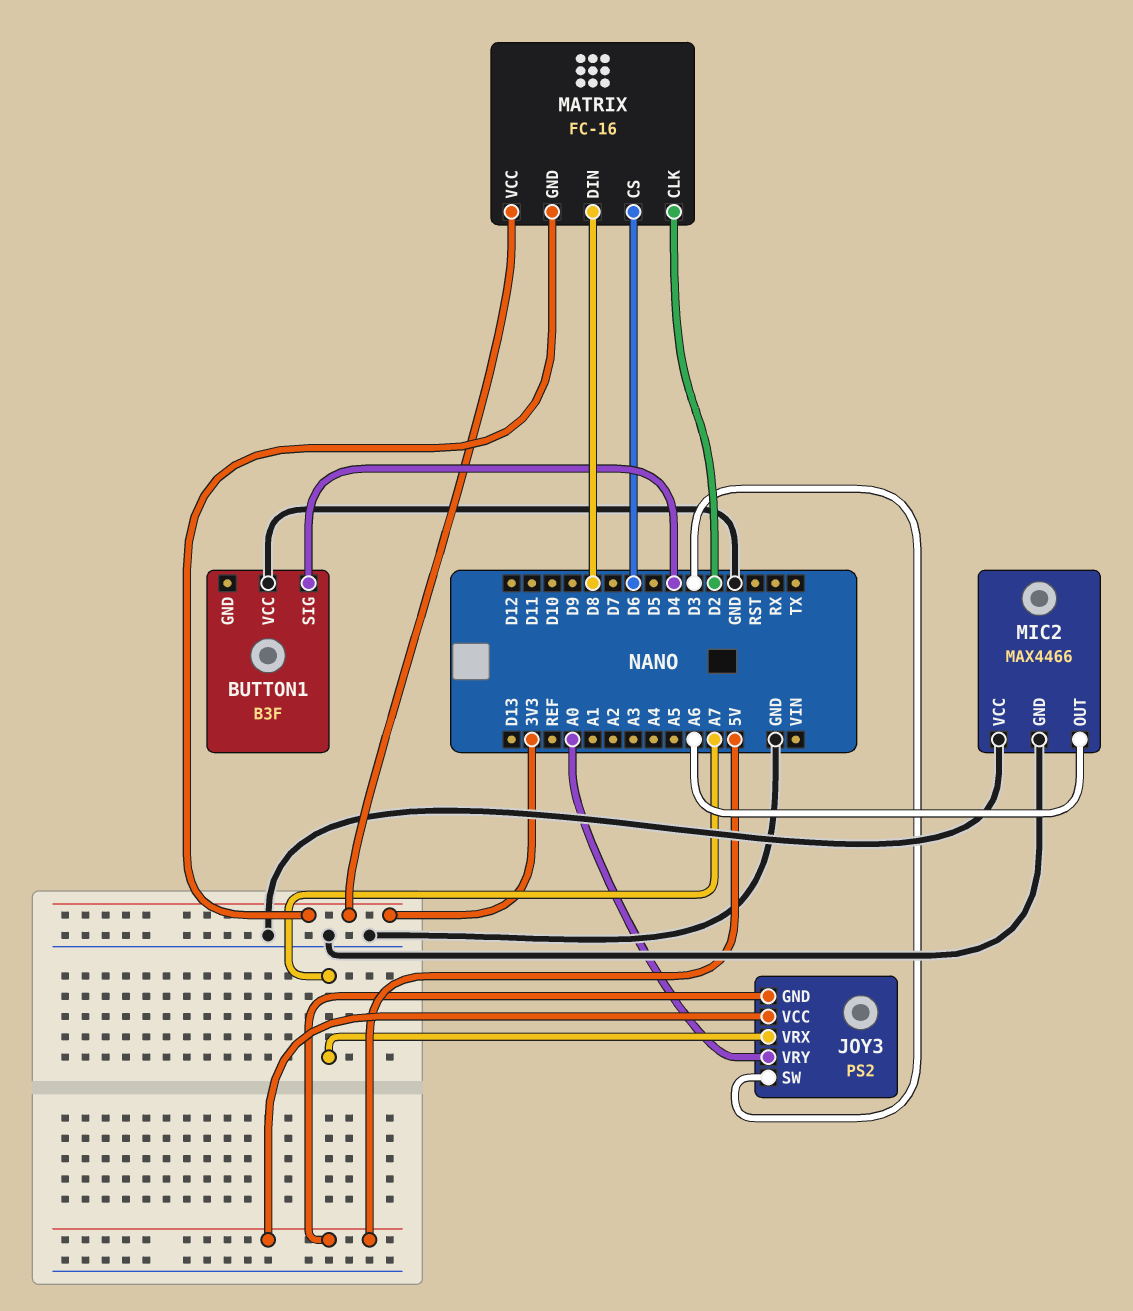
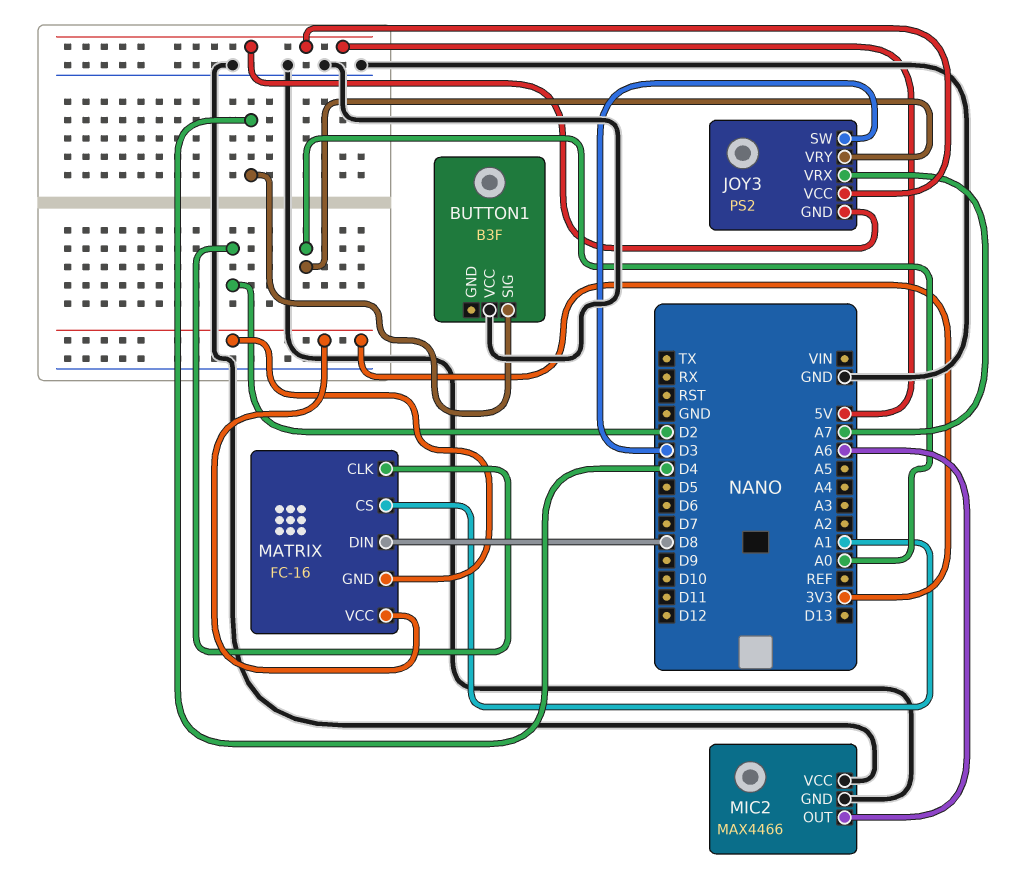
MATRIX pin CS: D6 -> A1

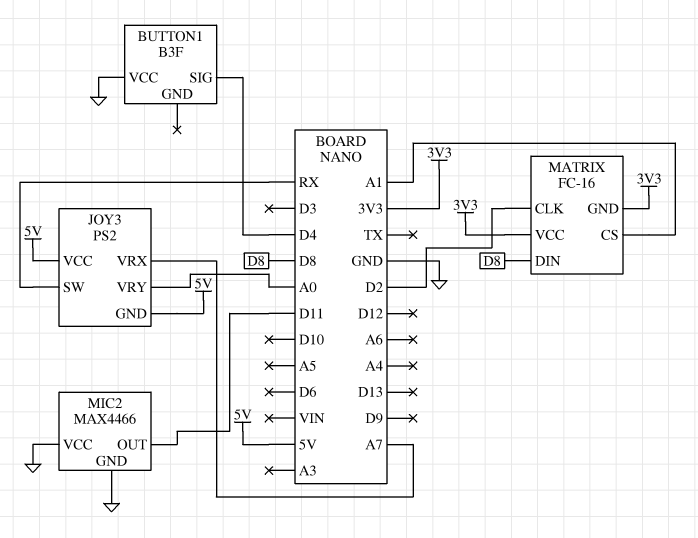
JOY3 pin SW: D3 -> RX
MIC2 pin OUT: A6 -> D11

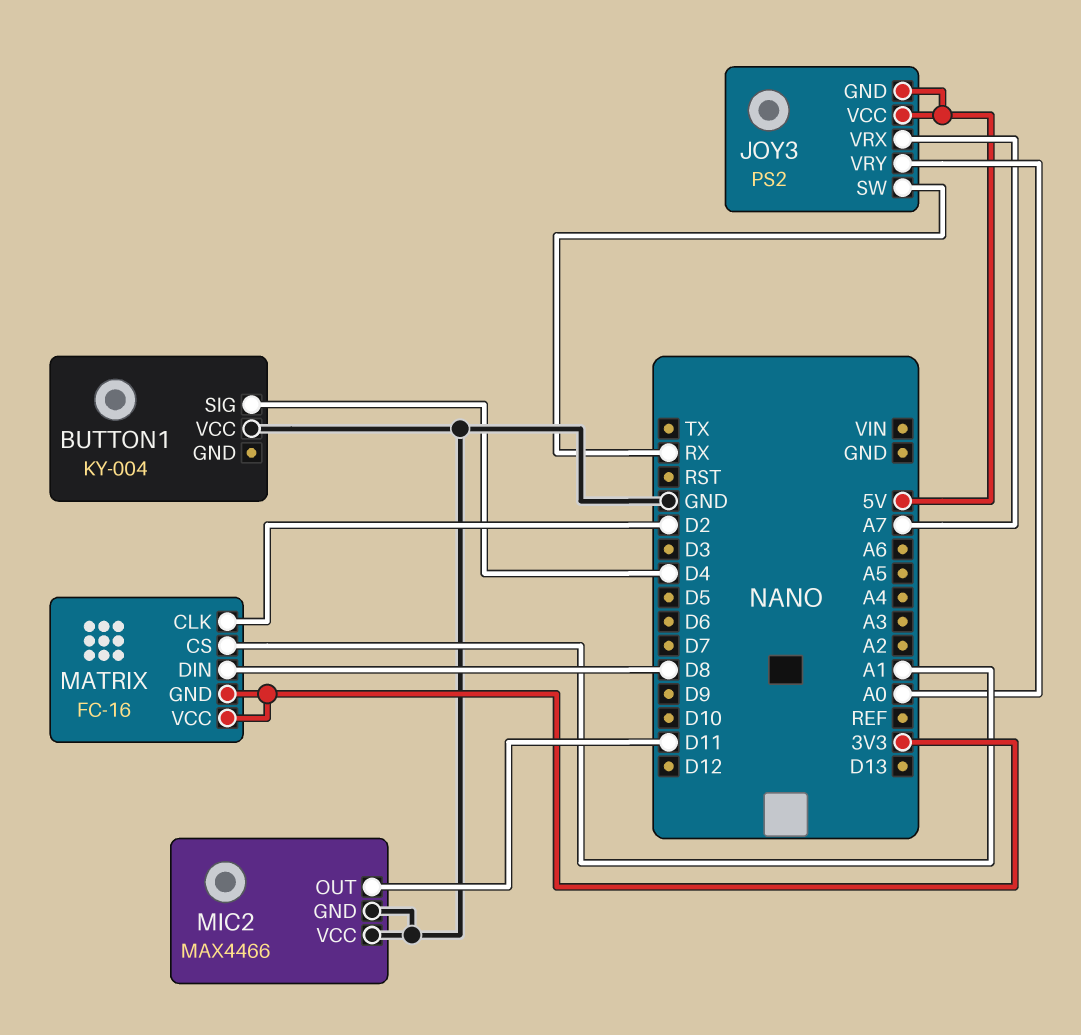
BUTTON1: B3F -> KY-004

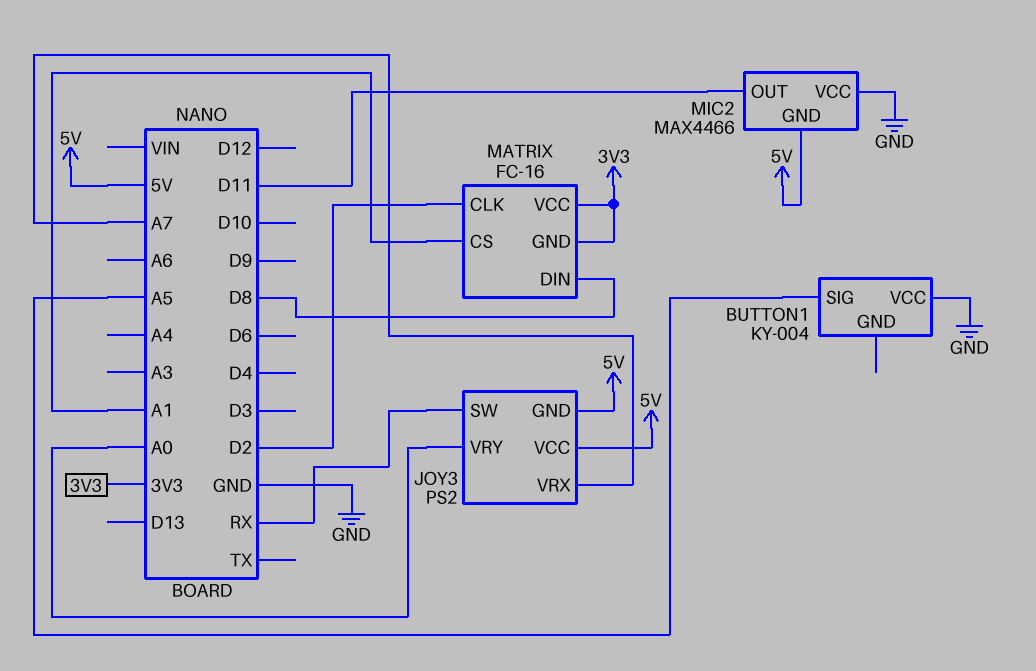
BUTTON1 pin SIG: D4 -> A5
MIC2 pin GND: GND -> 5V

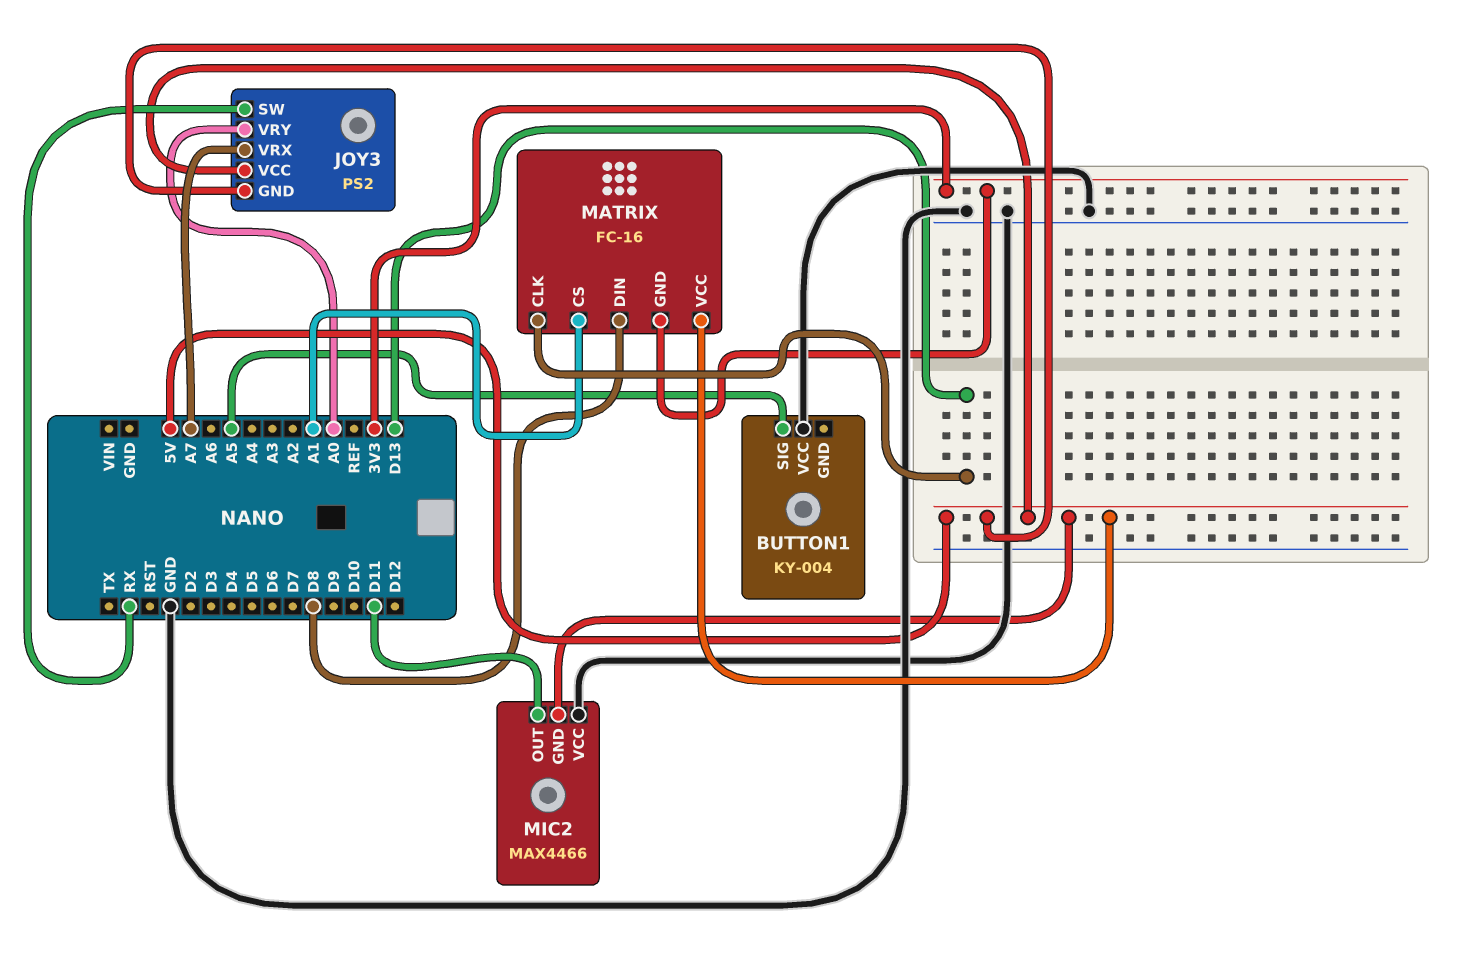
MATRIX pin CLK: D2 -> D13
MATRIX pin VCC: 3V3 -> 5V

